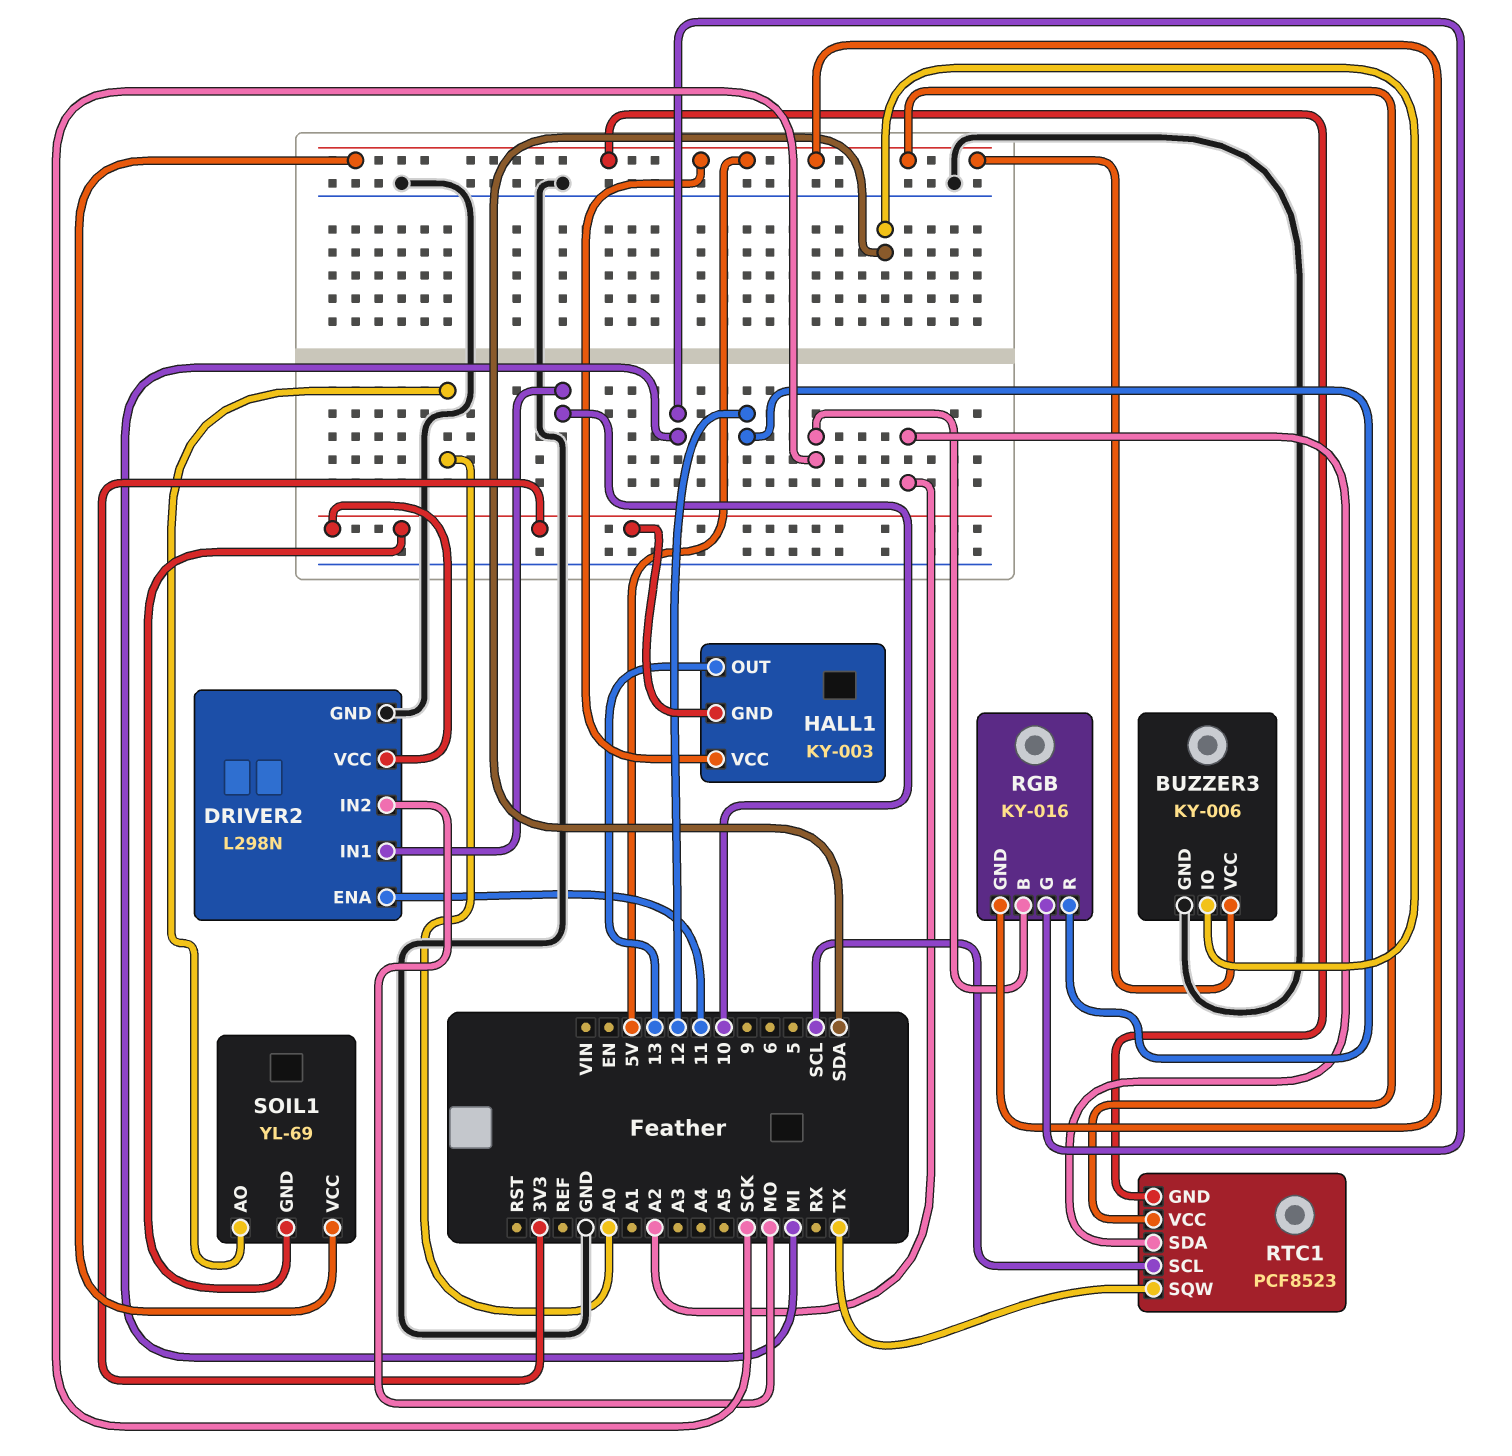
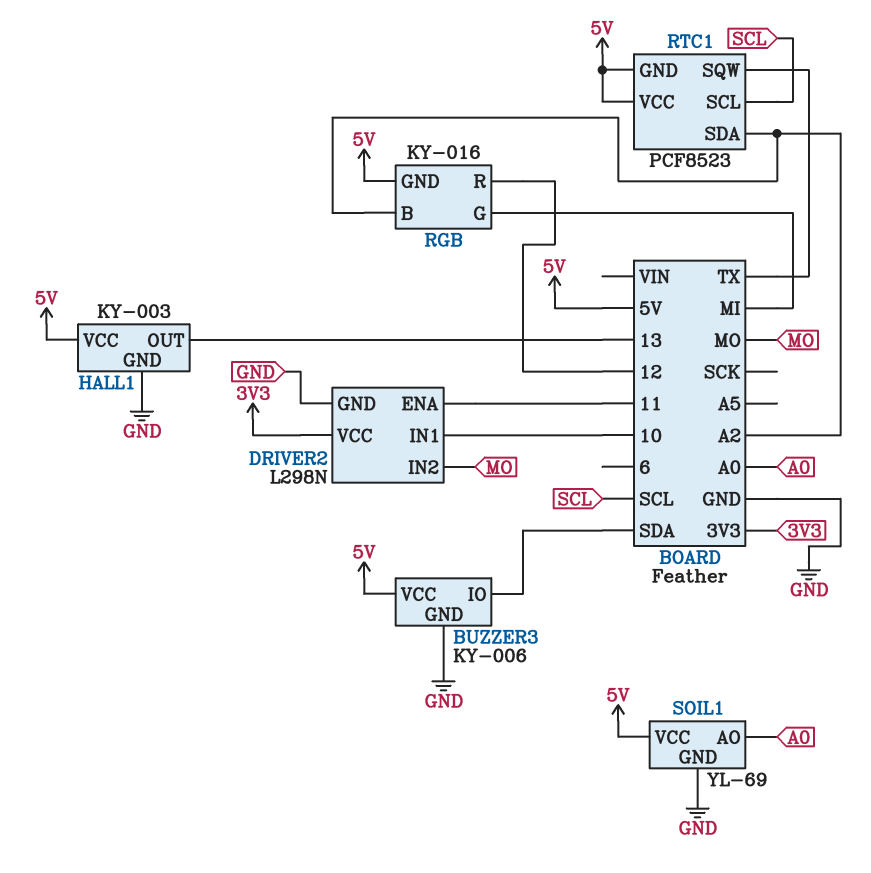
HALL1 pin GND: 3V3 -> GND
RGB pin B: SCK -> A2
SOIL1 pin GND: 3V3 -> GND

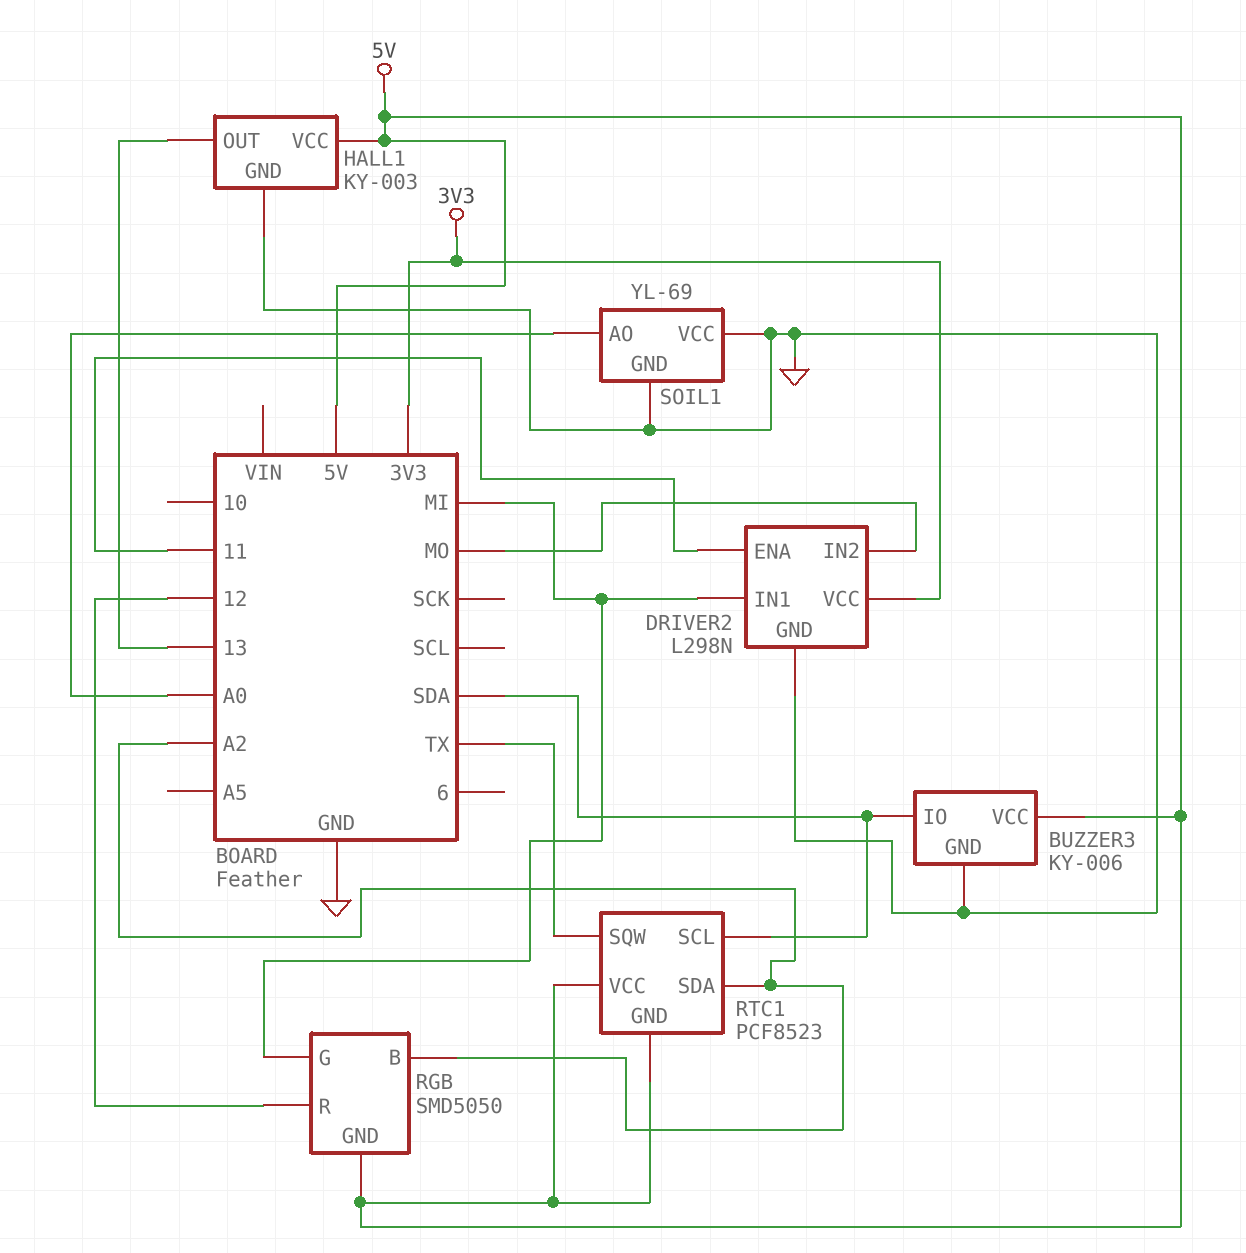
DRIVER2 pin IN1: 10 -> MI
RGB: KY-016 -> SMD5050
RTC1 pin SCL: SCL -> SDA
SOIL1 pin VCC: 5V -> GND

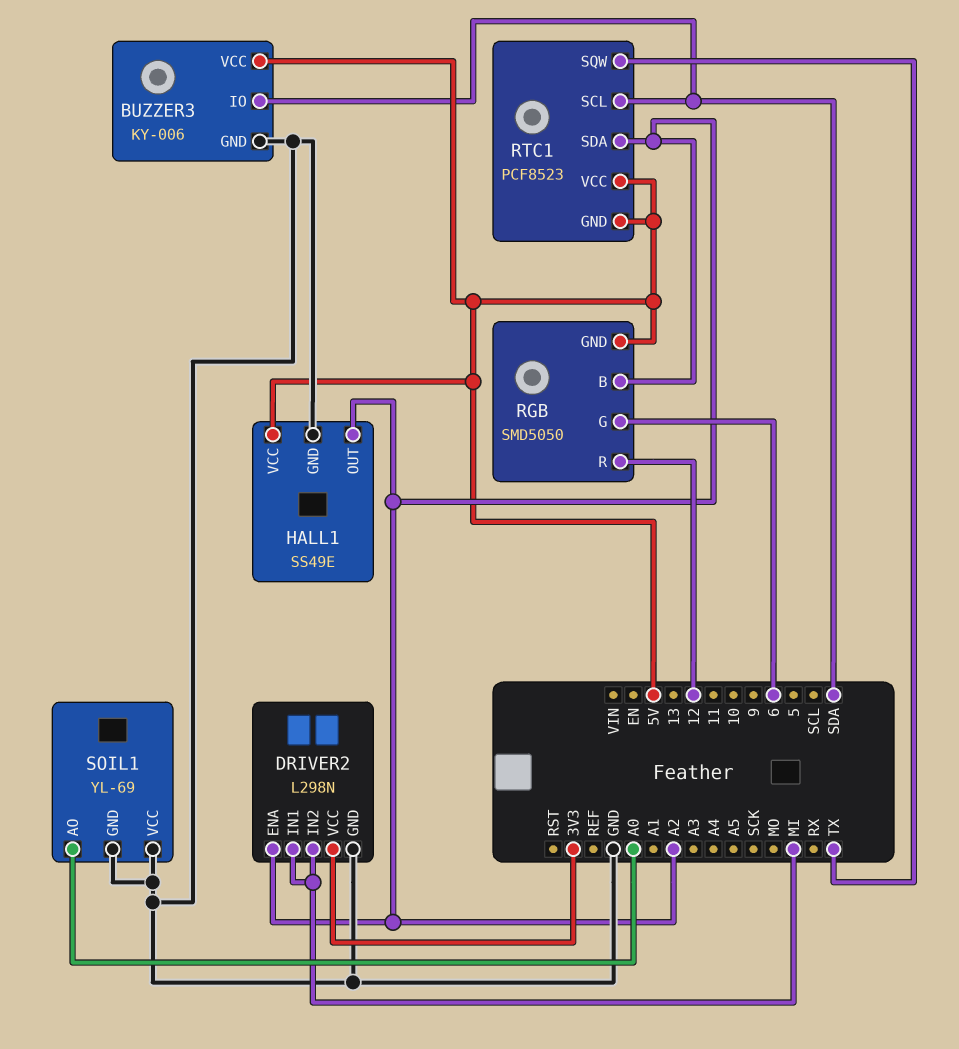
DRIVER2 pin ENA: 11 -> A2
DRIVER2 pin IN2: MO -> MI
HALL1: KY-003 -> SS49E
HALL1 pin OUT: 13 -> A2
RGB pin G: MI -> 6

